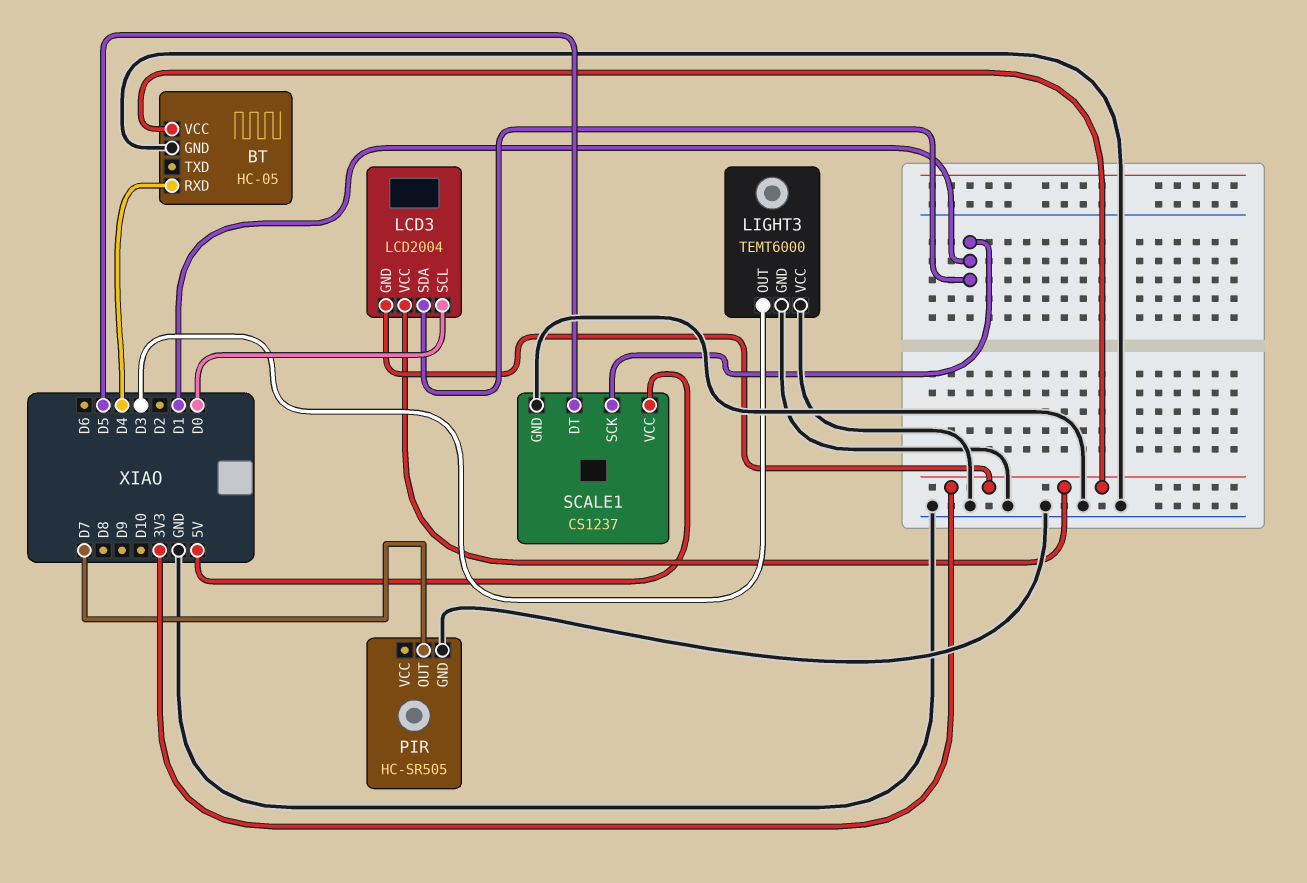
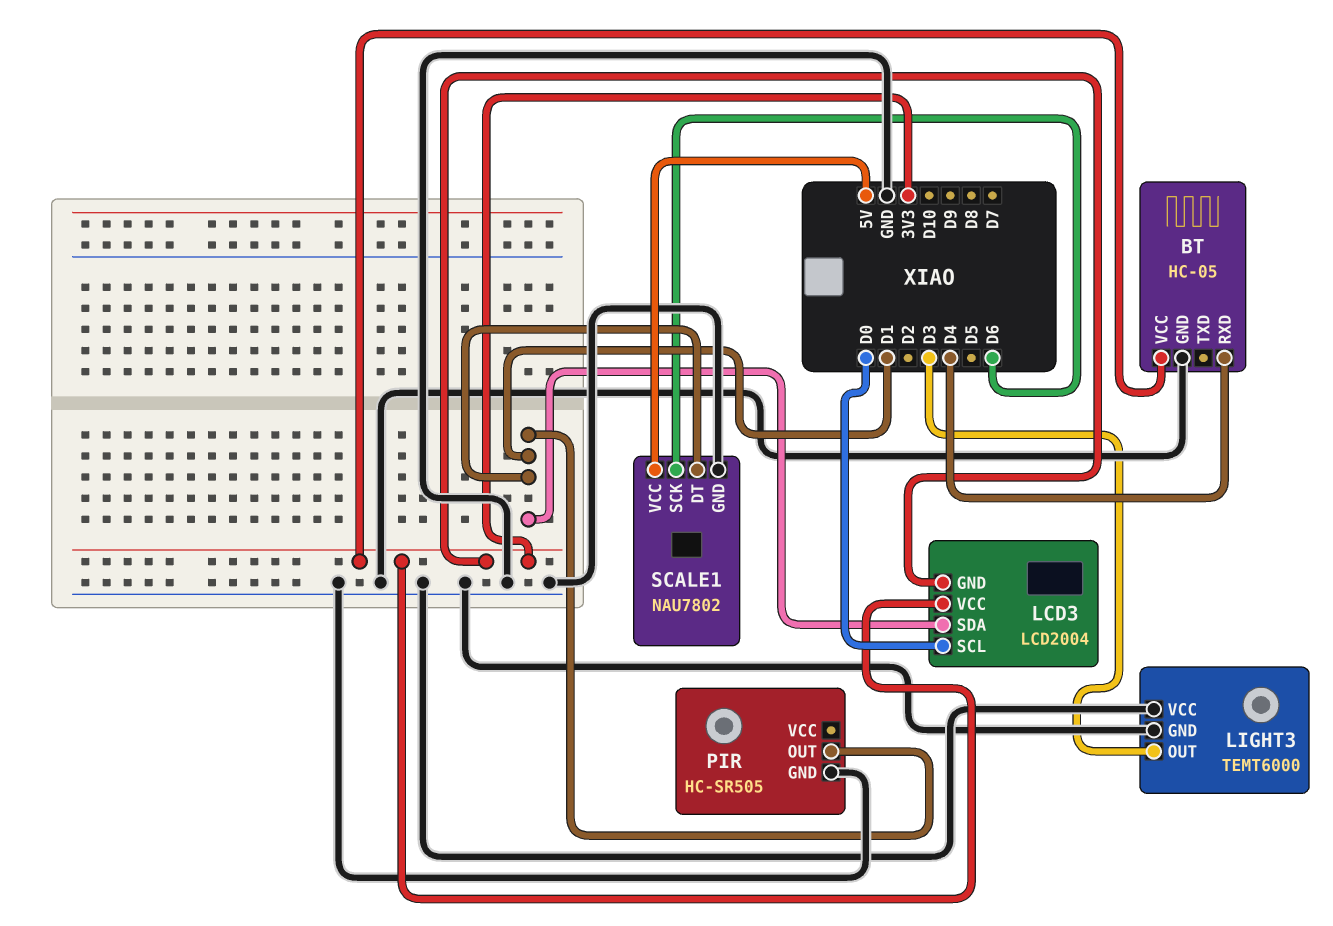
PIR pin OUT: D7 -> D1
SCALE1: CS1237 -> NAU7802
SCALE1 pin DT: D5 -> D1
SCALE1 pin SCK: D1 -> D6

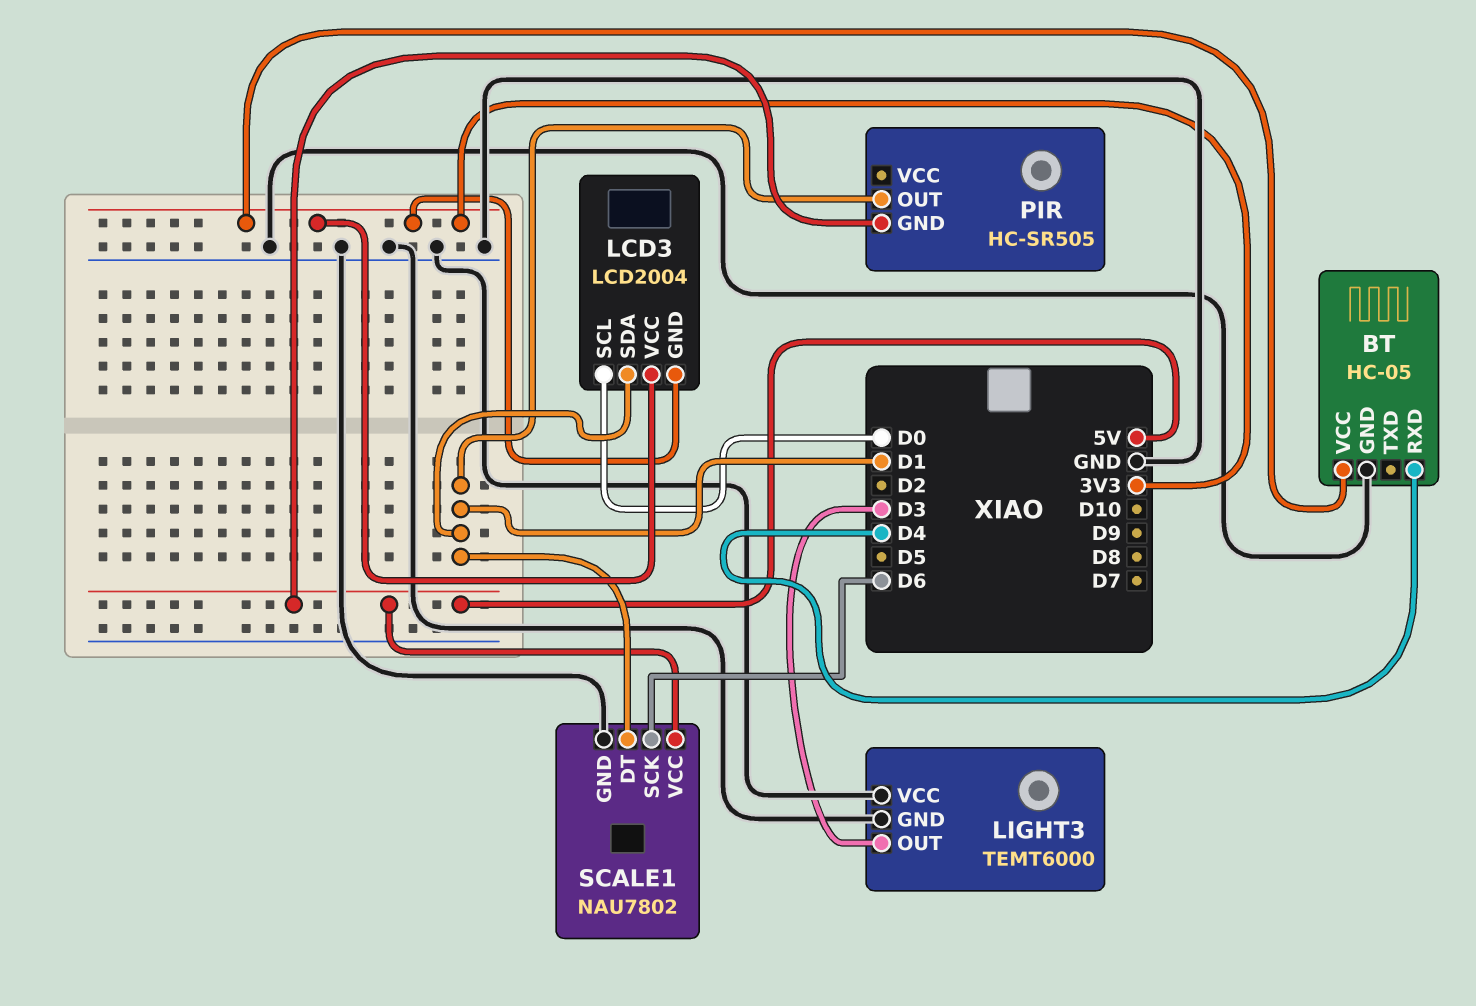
PIR pin GND: GND -> 5V

